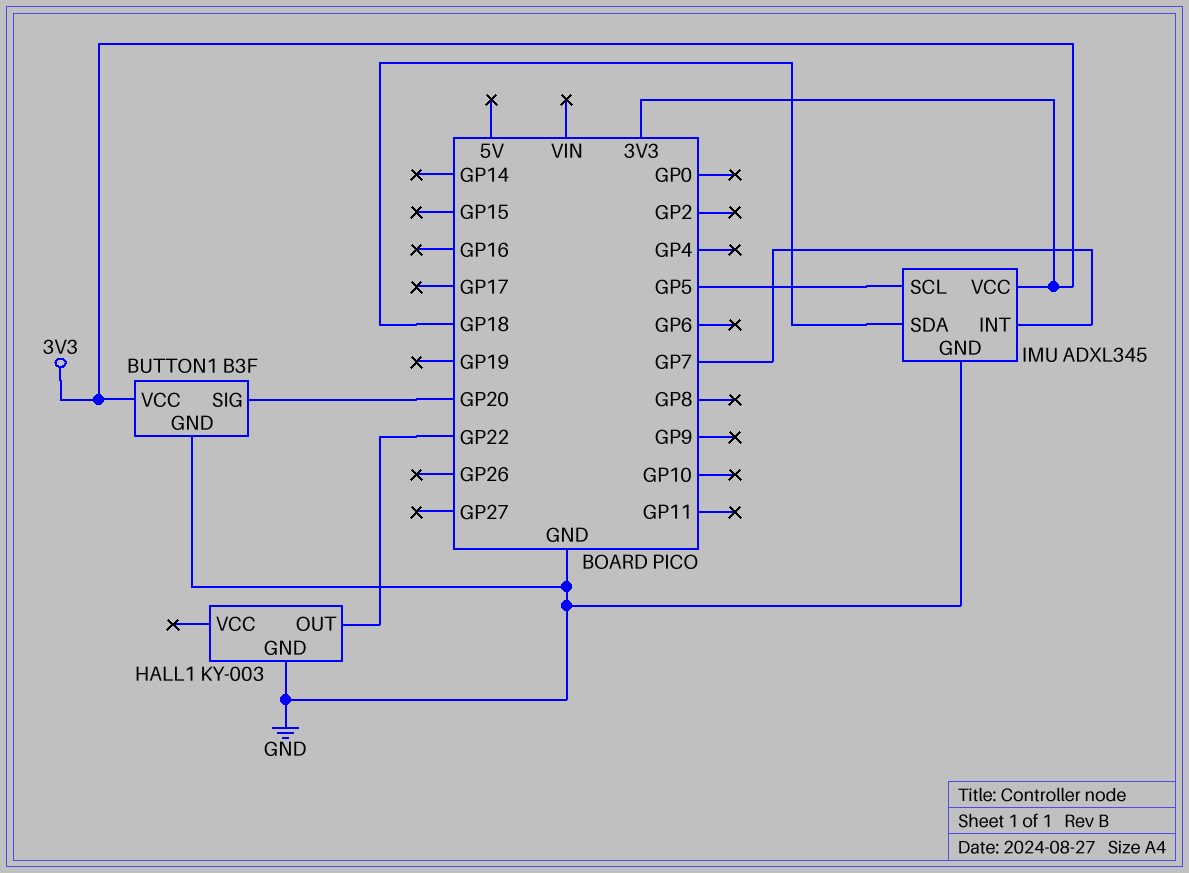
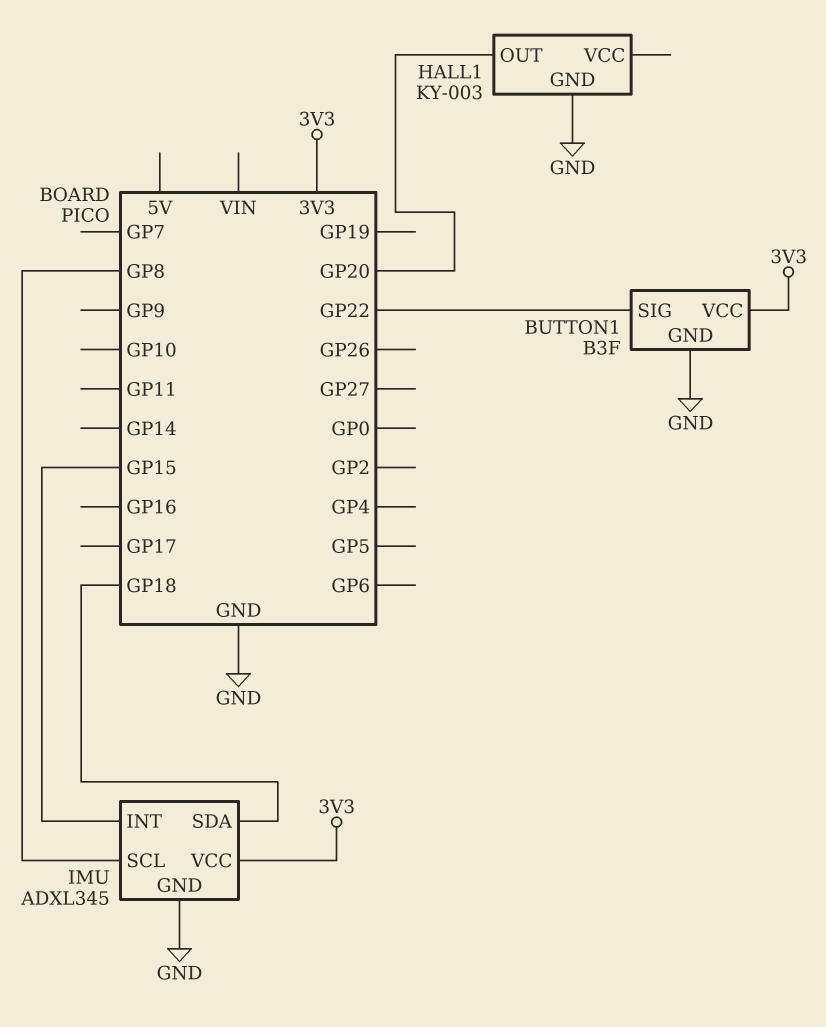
BUTTON1 pin SIG: GP20 -> GP22
HALL1 pin OUT: GP22 -> GP20
IMU pin INT: GP7 -> GP15
IMU pin SCL: GP5 -> GP8

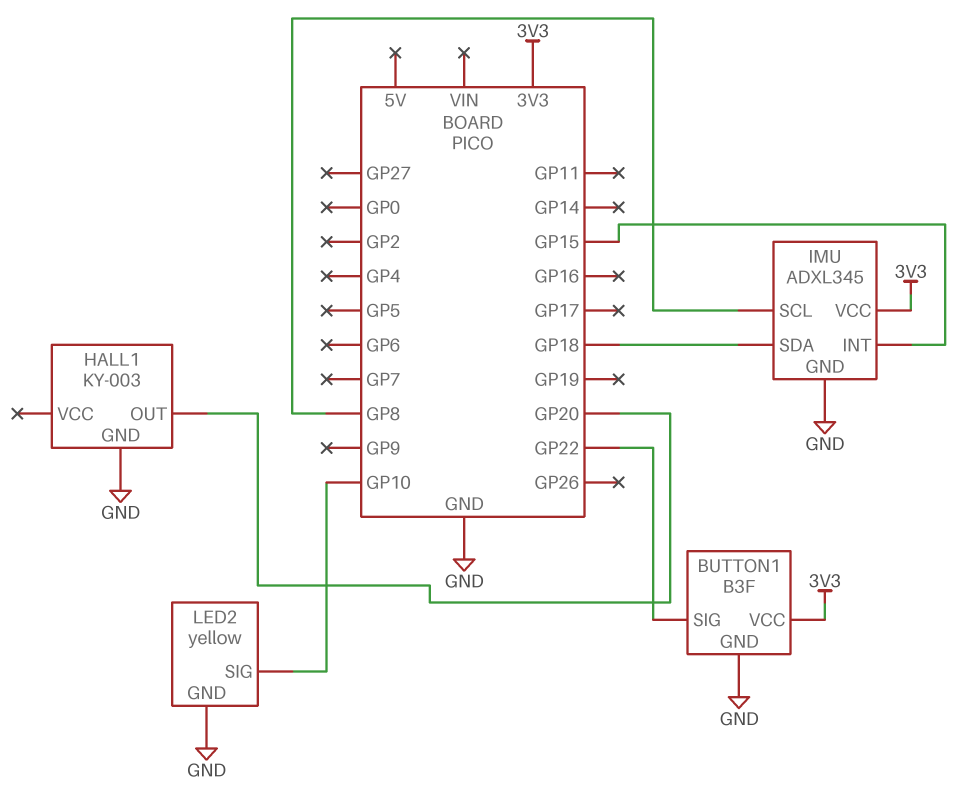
LED2: none -> yellow
LED2 pin GND: none -> GND
LED2 pin SIG: none -> GP10

